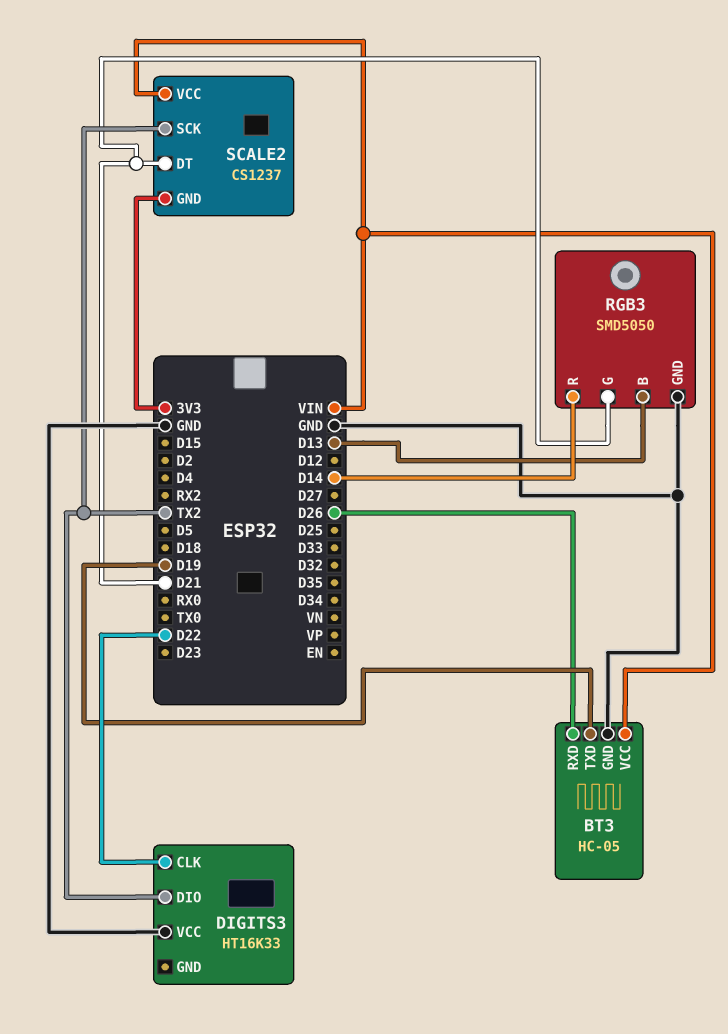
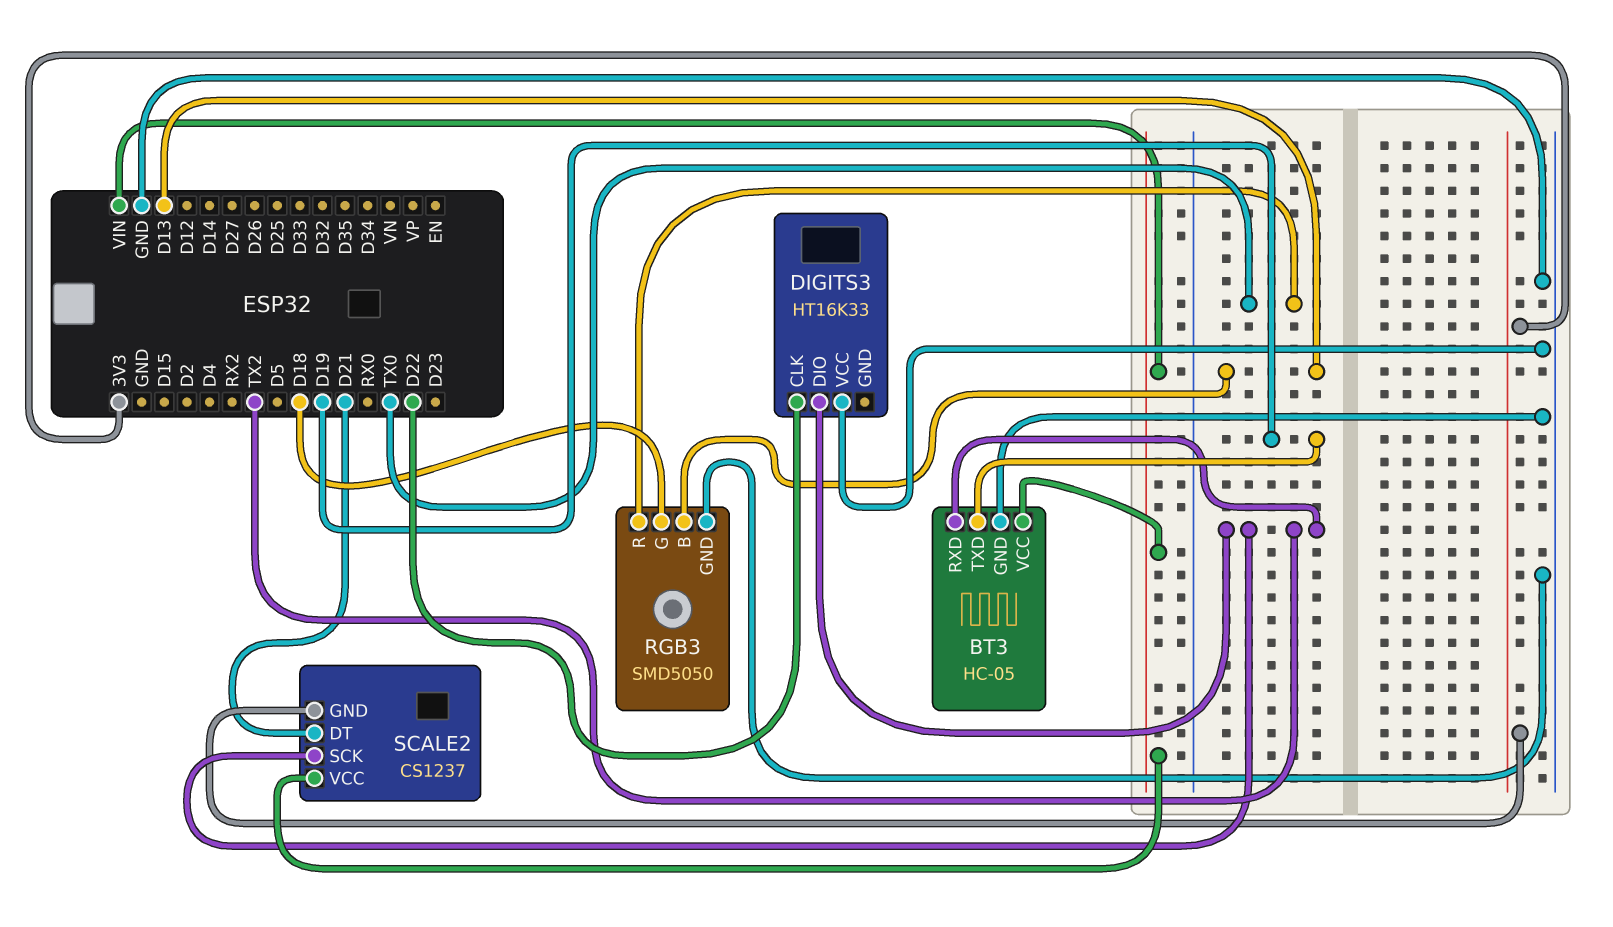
BT3 pin RXD: D26 -> TX2
RGB3 pin G: D21 -> D18
RGB3 pin R: D14 -> TX0

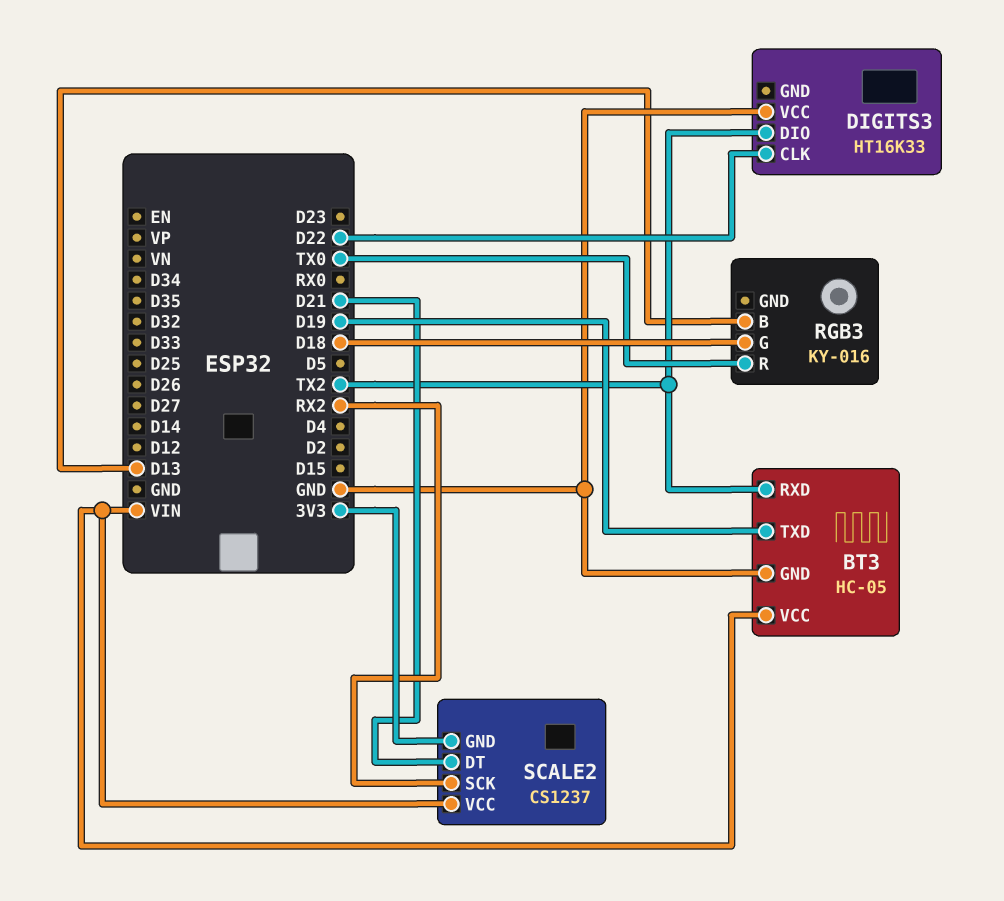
RGB3: SMD5050 -> KY-016
RGB3 pin GND: GND -> none
SCALE2 pin SCK: TX2 -> RX2

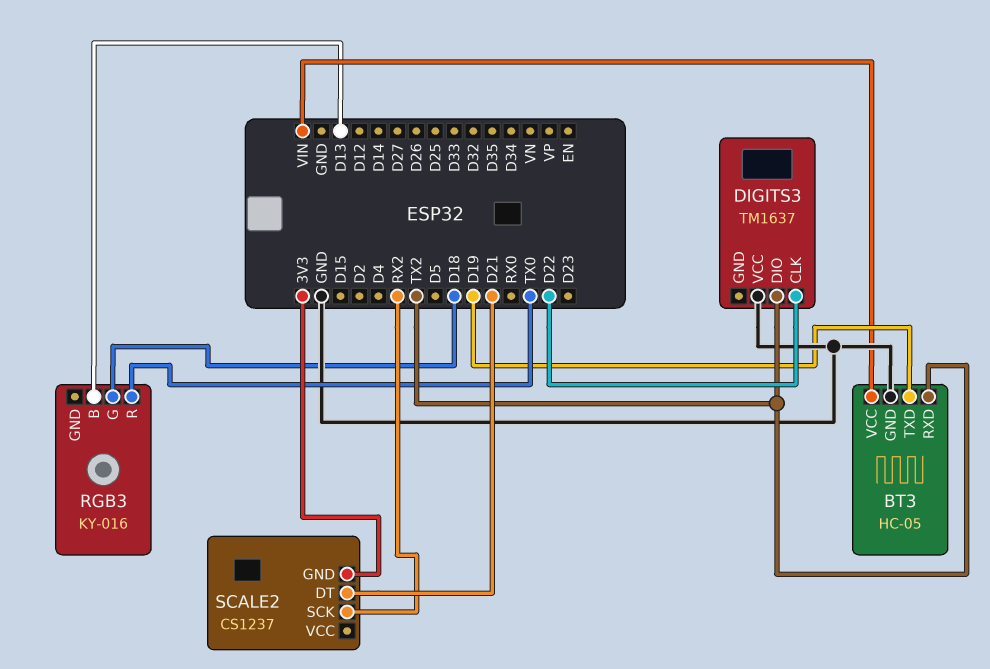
DIGITS3: HT16K33 -> TM1637
SCALE2 pin VCC: VIN -> none

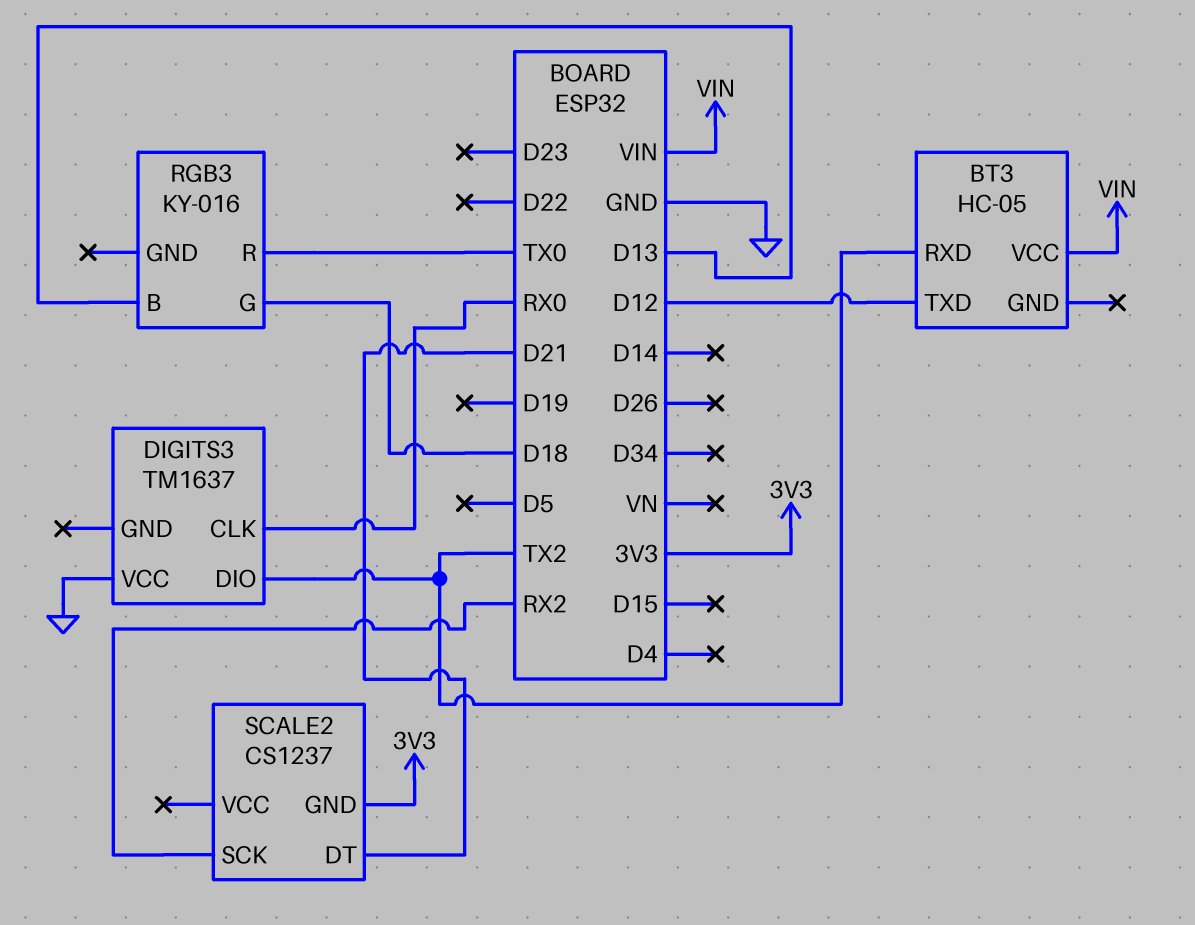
BT3 pin GND: GND -> none
BT3 pin TXD: D19 -> D12
DIGITS3 pin CLK: D22 -> RX0

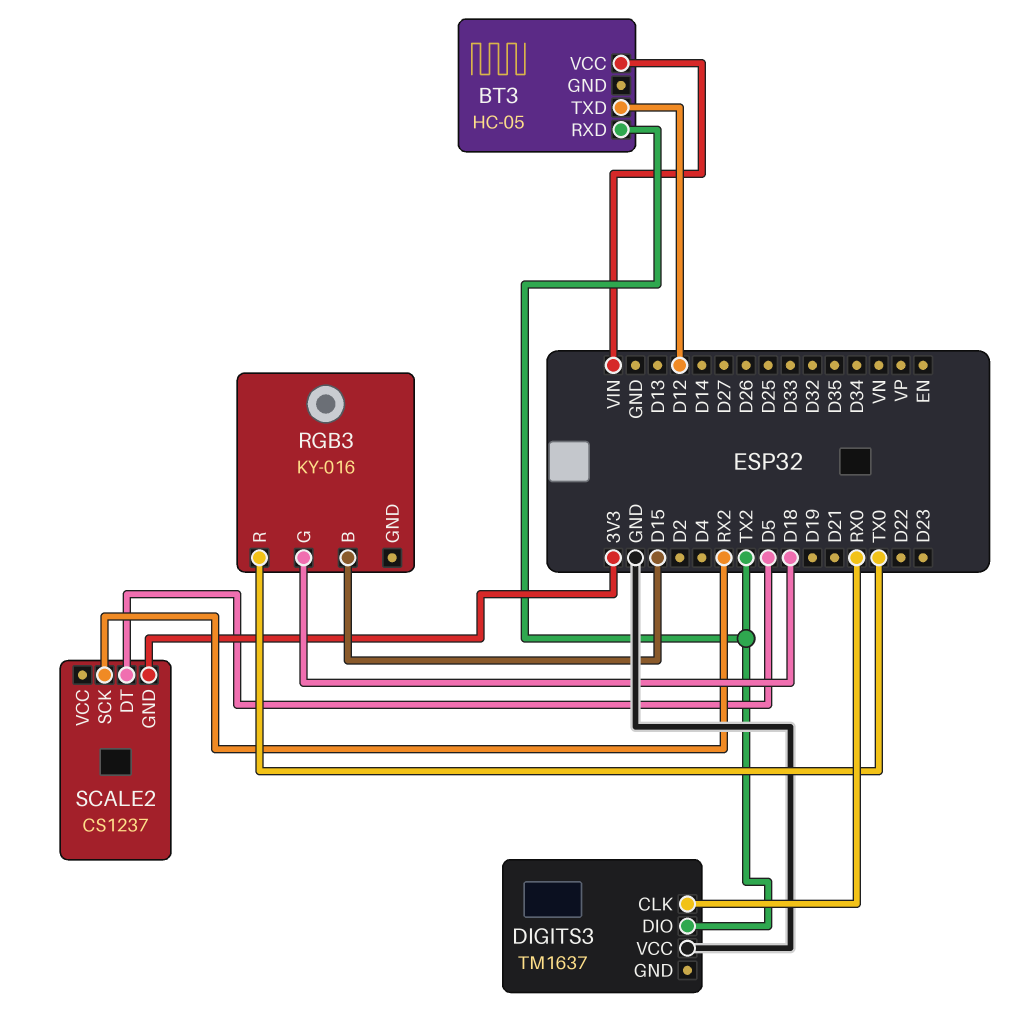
RGB3 pin B: D13 -> D15
SCALE2 pin DT: D21 -> D5

